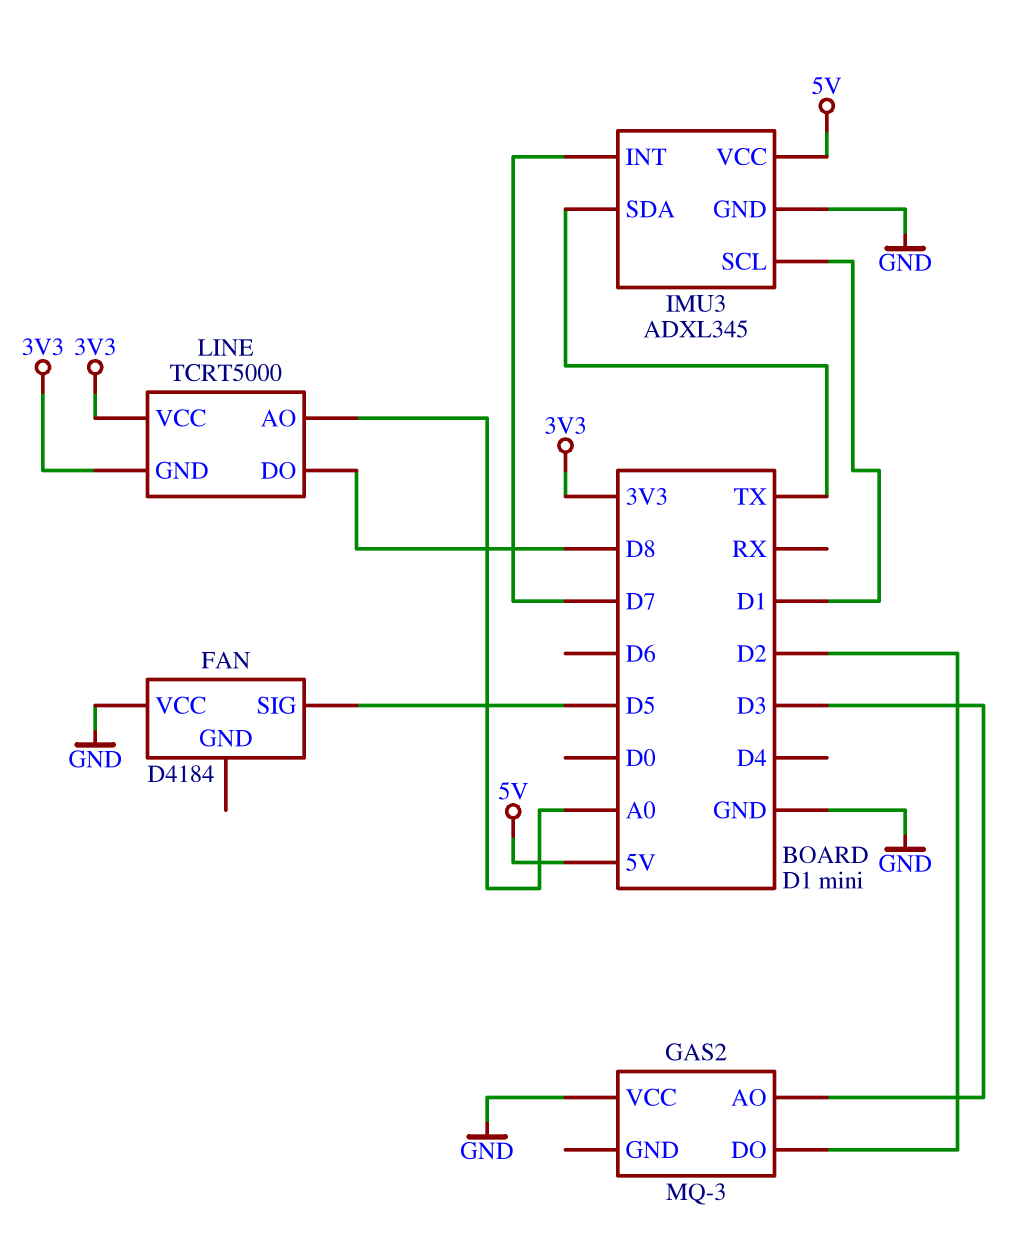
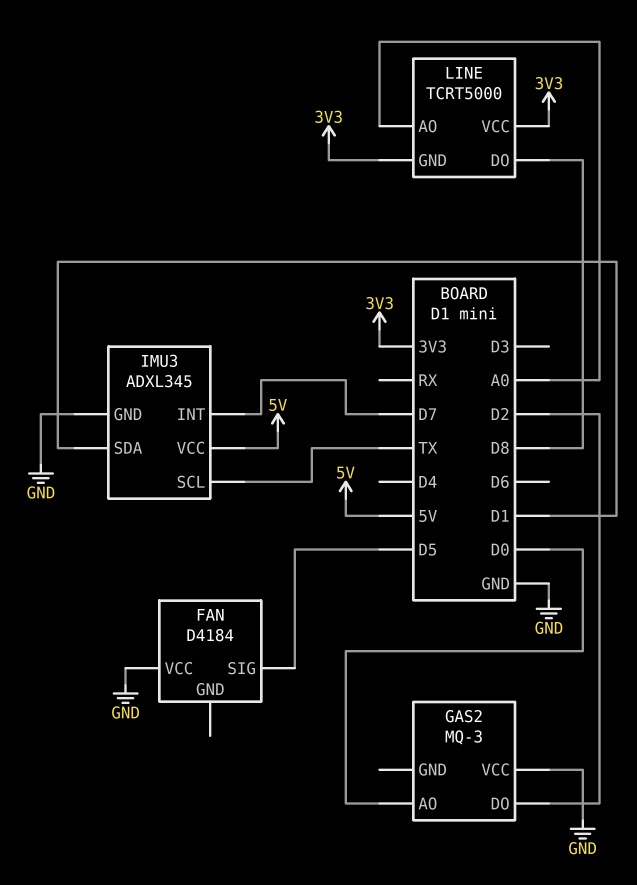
GAS2 pin AO: D3 -> D0
IMU3 pin SCL: D1 -> TX
IMU3 pin SDA: TX -> D1

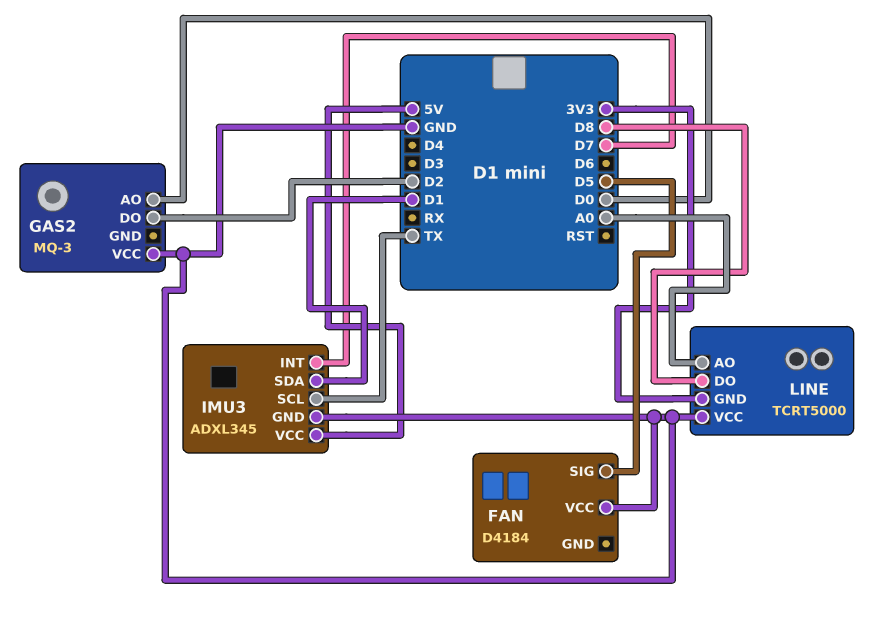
LINE pin VCC: 3V3 -> GND

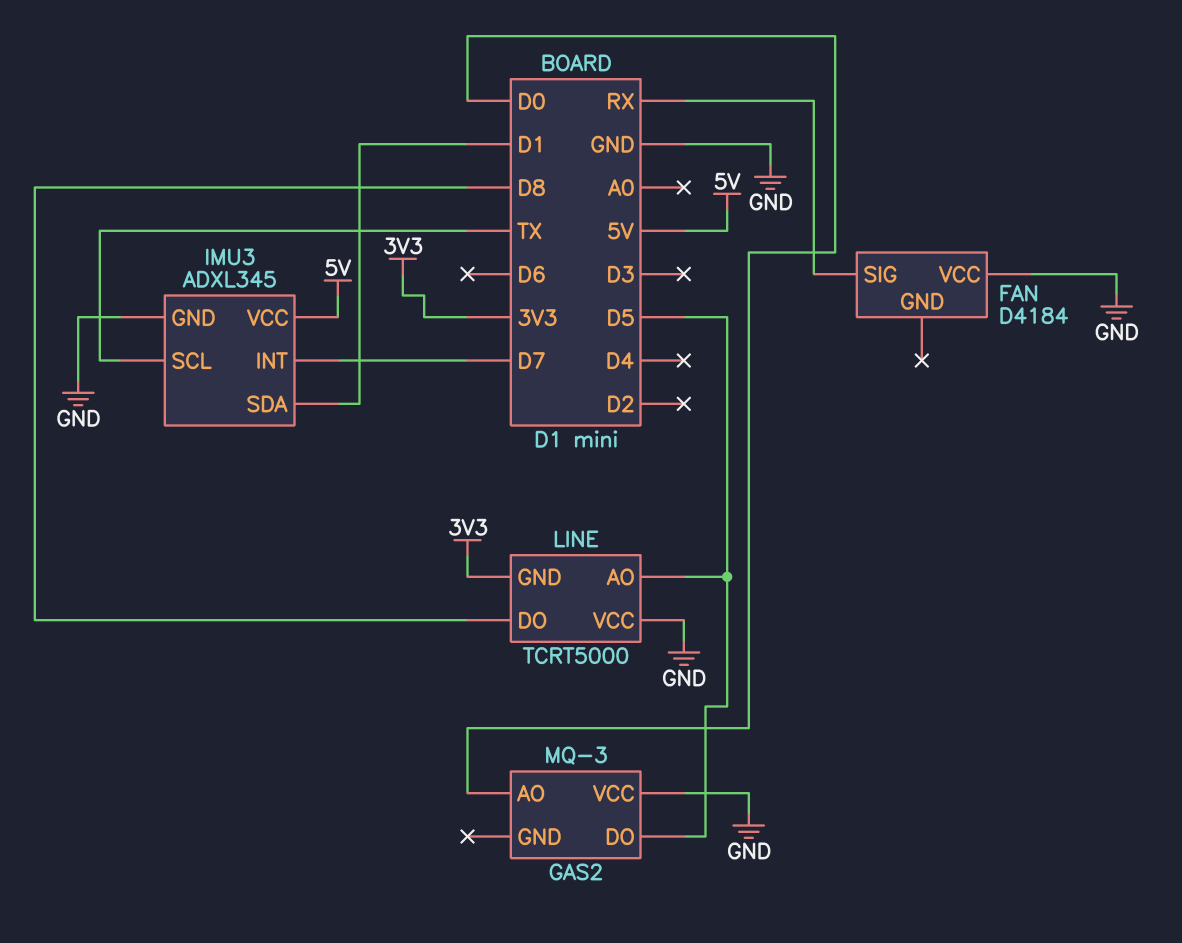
FAN pin SIG: D5 -> RX
GAS2 pin DO: D2 -> D5
LINE pin AO: A0 -> D5

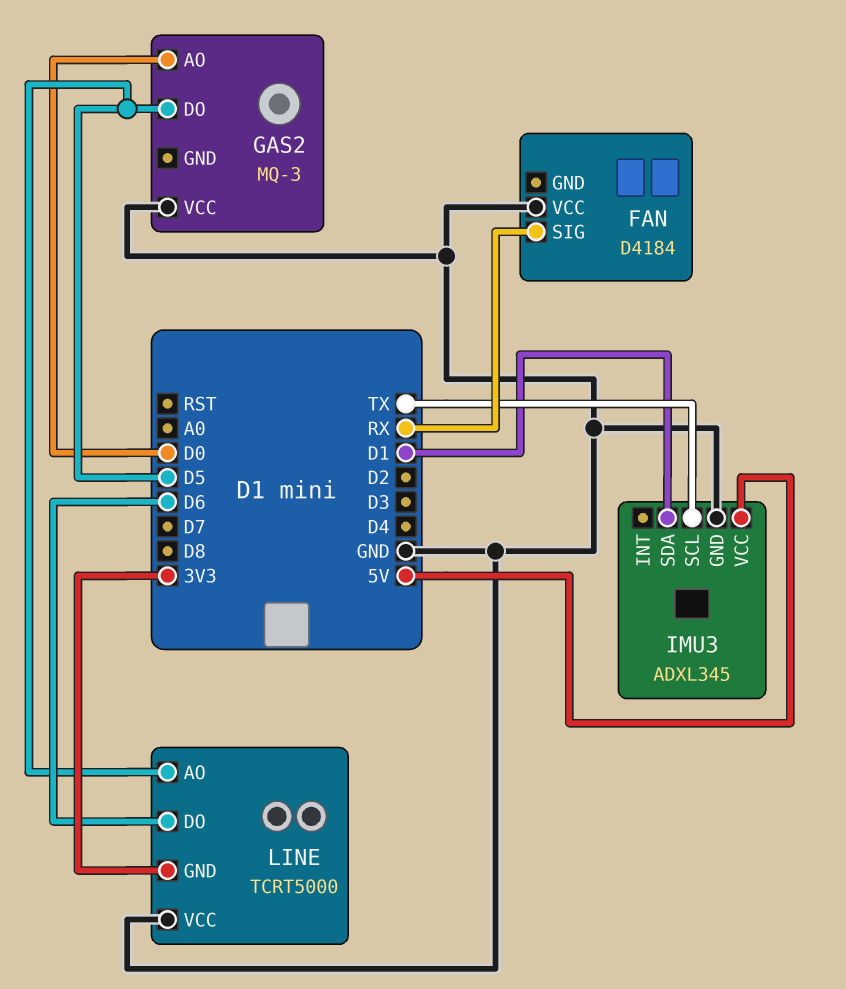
IMU3 pin INT: D7 -> none
LINE pin DO: D8 -> D6

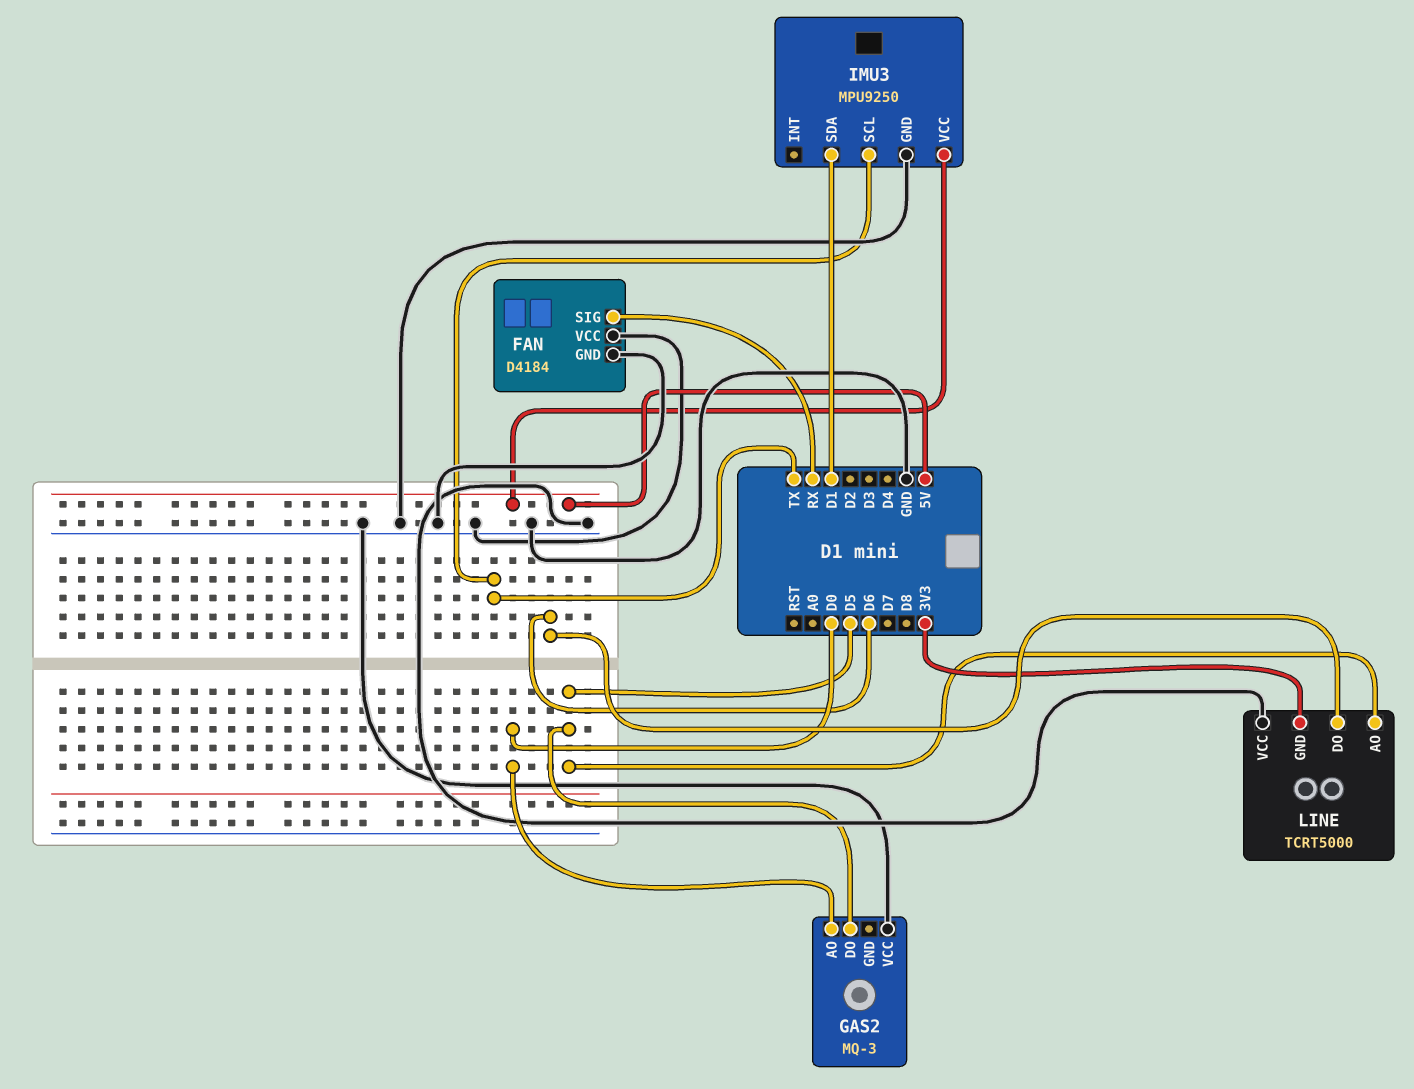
FAN pin GND: none -> GND
IMU3: ADXL345 -> MPU9250

